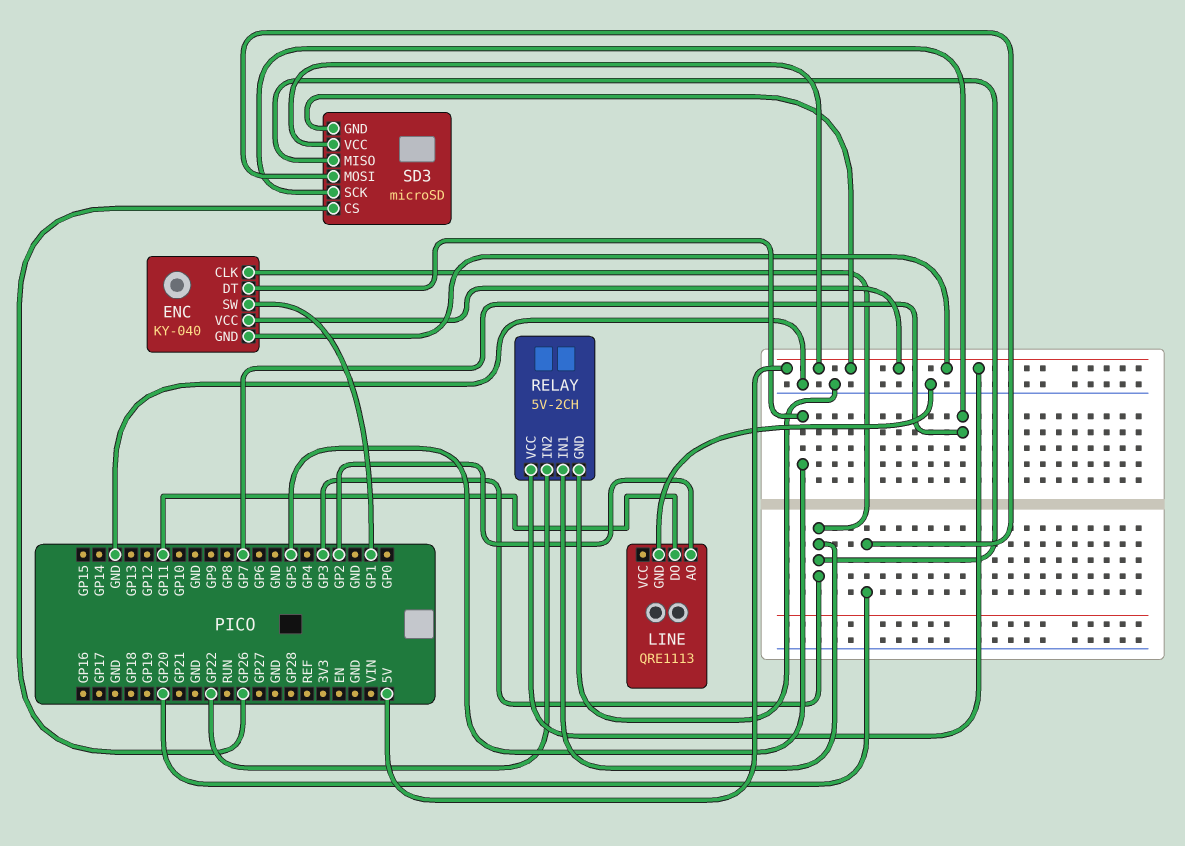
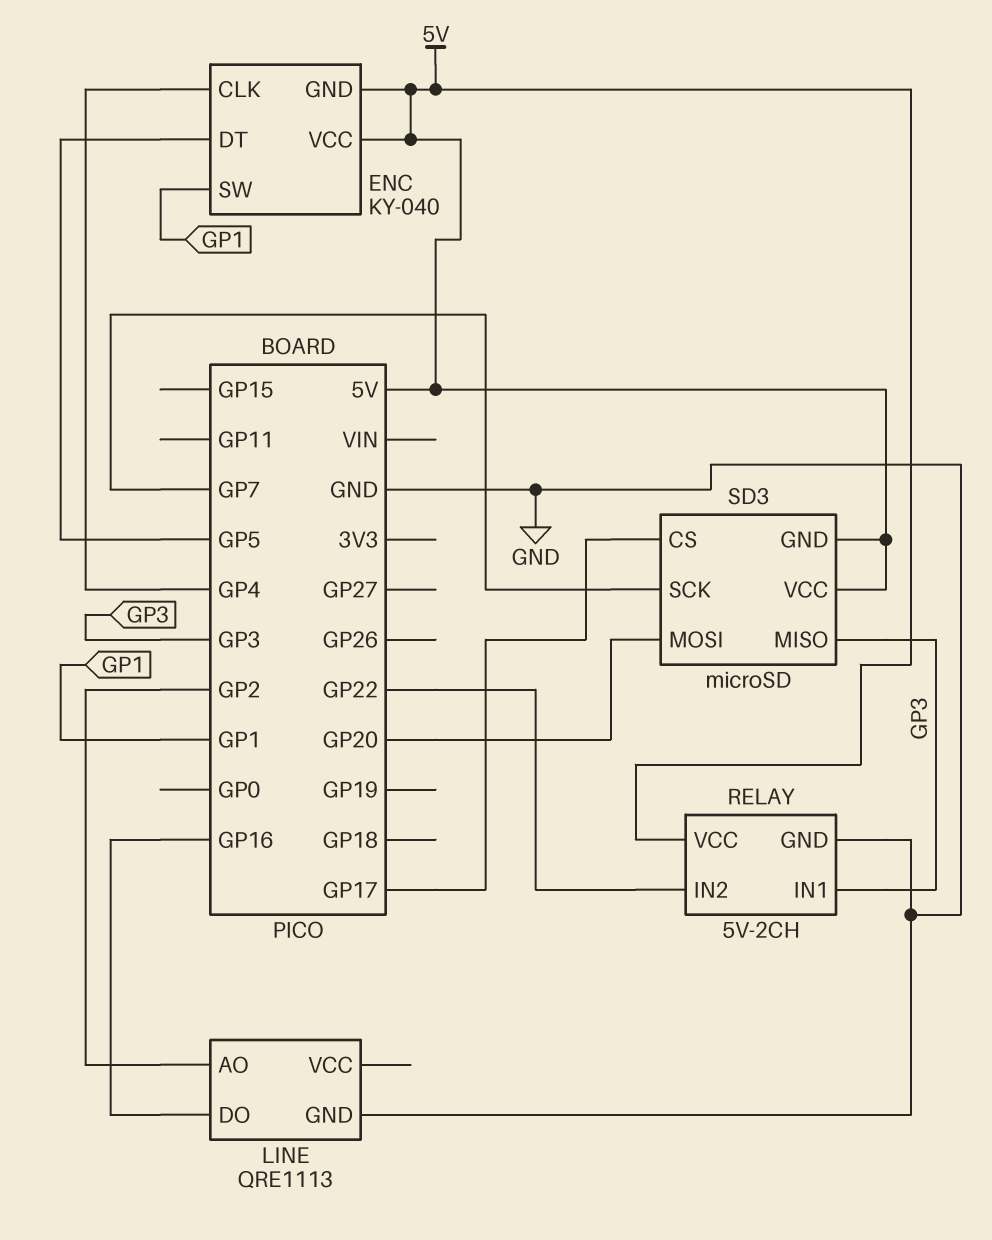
ENC pin CLK: GP3 -> GP4
LINE pin DO: GP11 -> GP16
SD3 pin CS: GP26 -> GP17

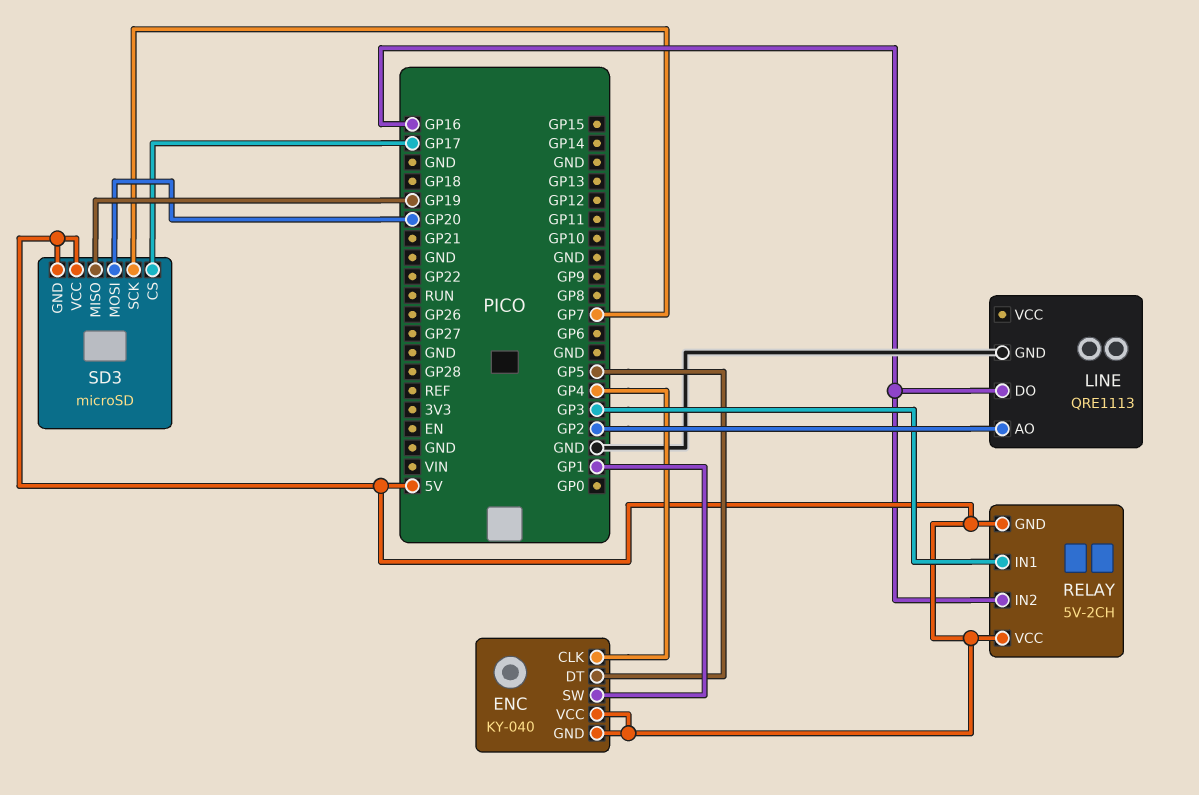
RELAY pin GND: GND -> 5V
RELAY pin IN2: GP22 -> GP16
SD3 pin MISO: GP3 -> GP19

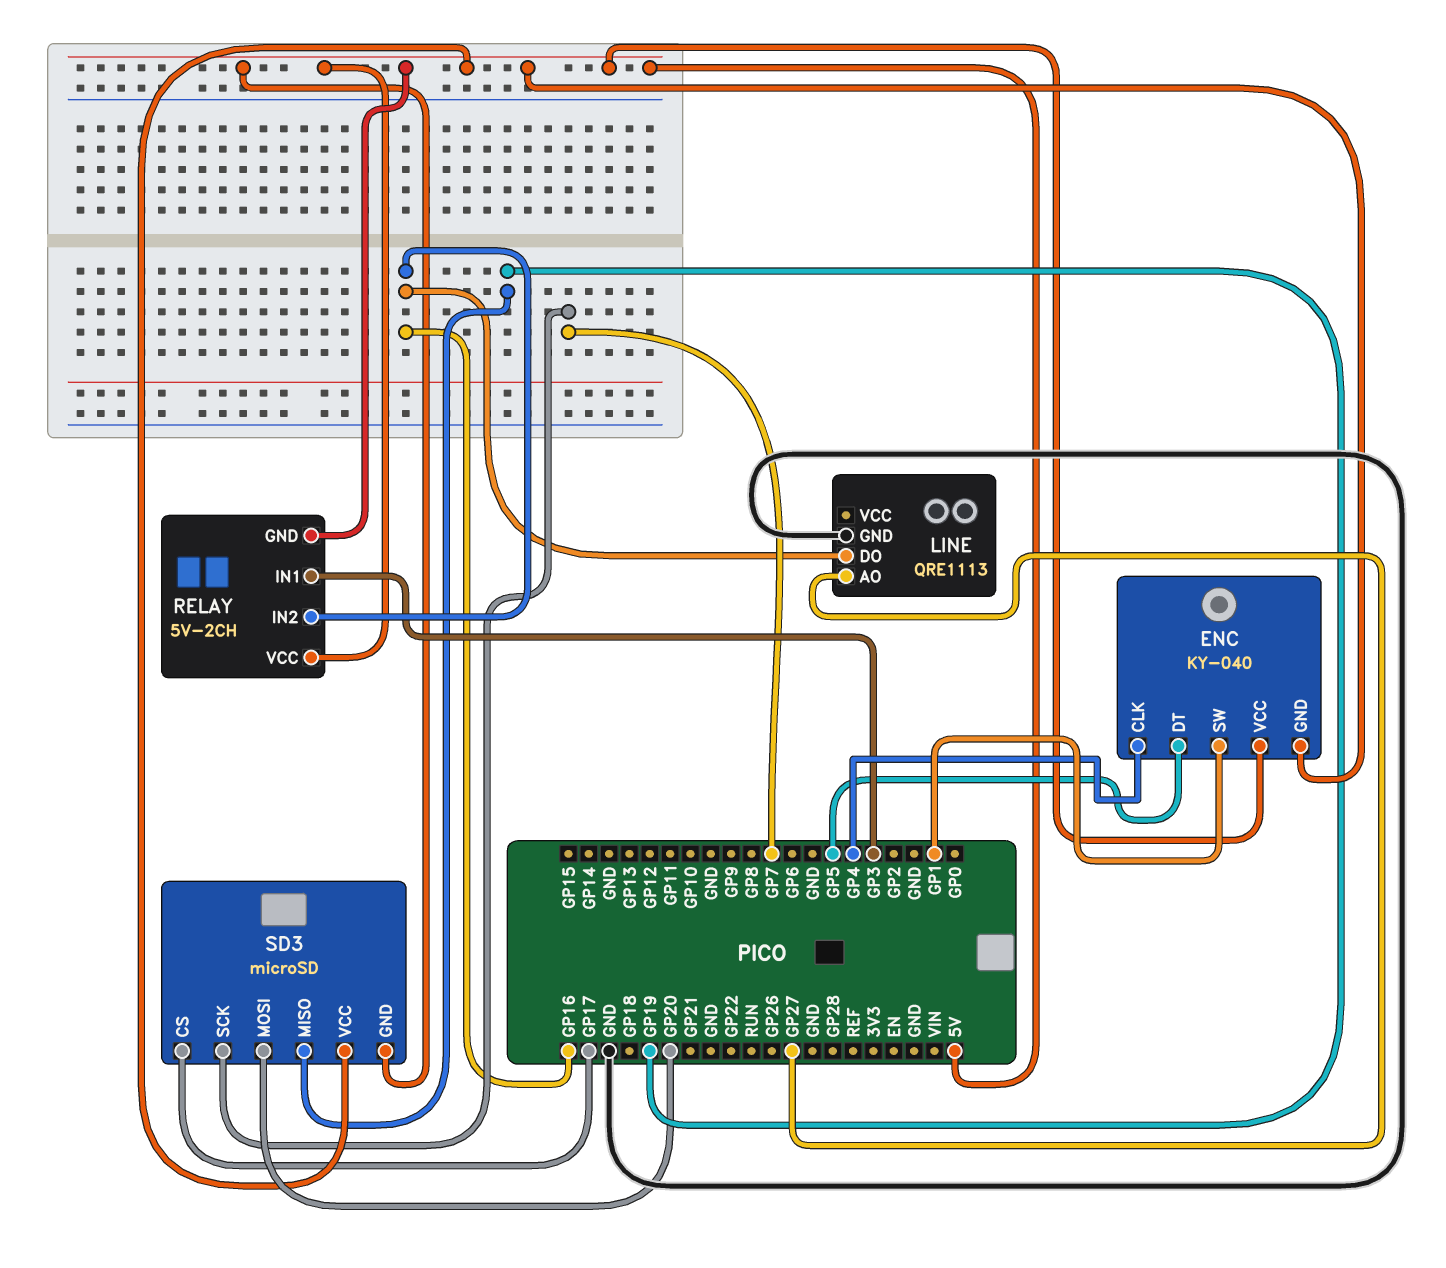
LINE pin AO: GP2 -> GP27

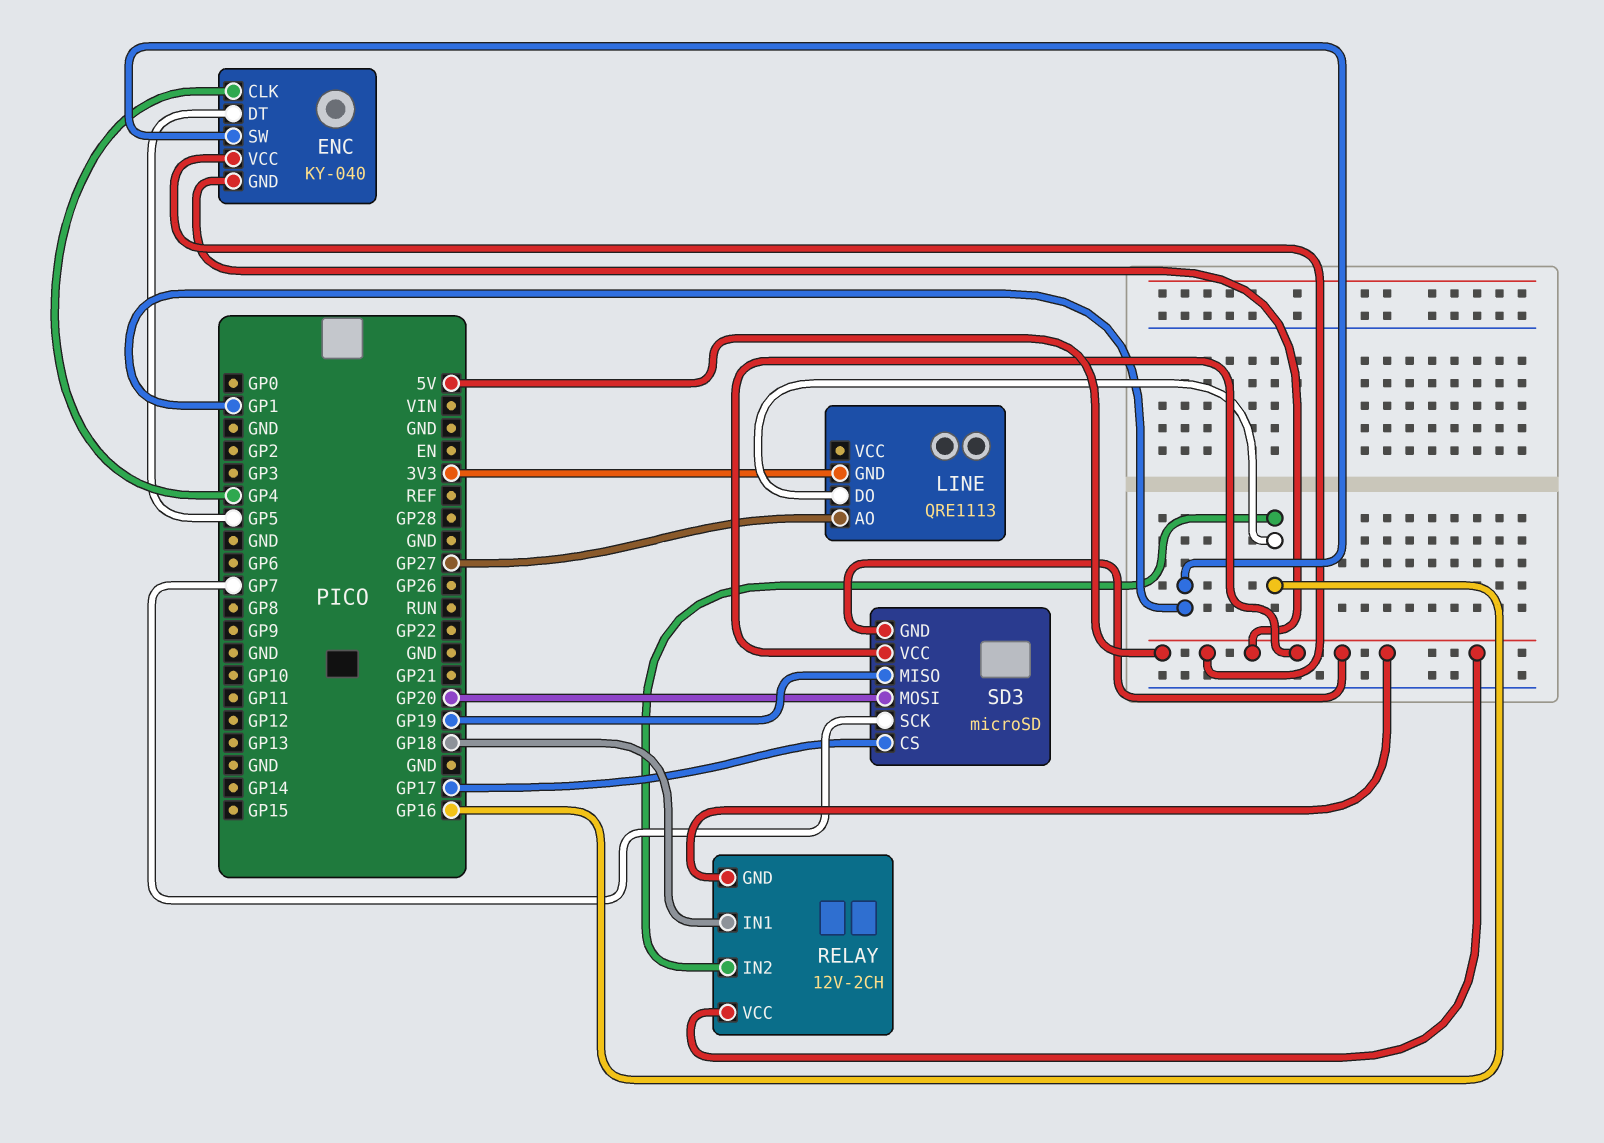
LINE pin GND: GND -> 3V3
RELAY: 5V-2CH -> 12V-2CH
RELAY pin IN1: GP3 -> GP18

